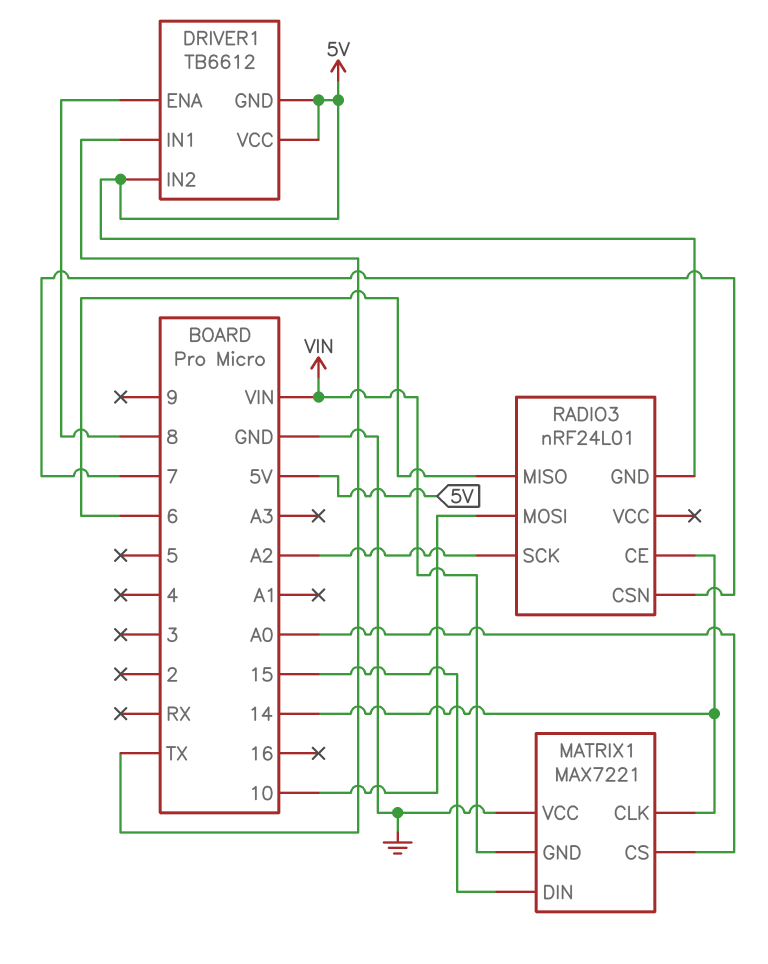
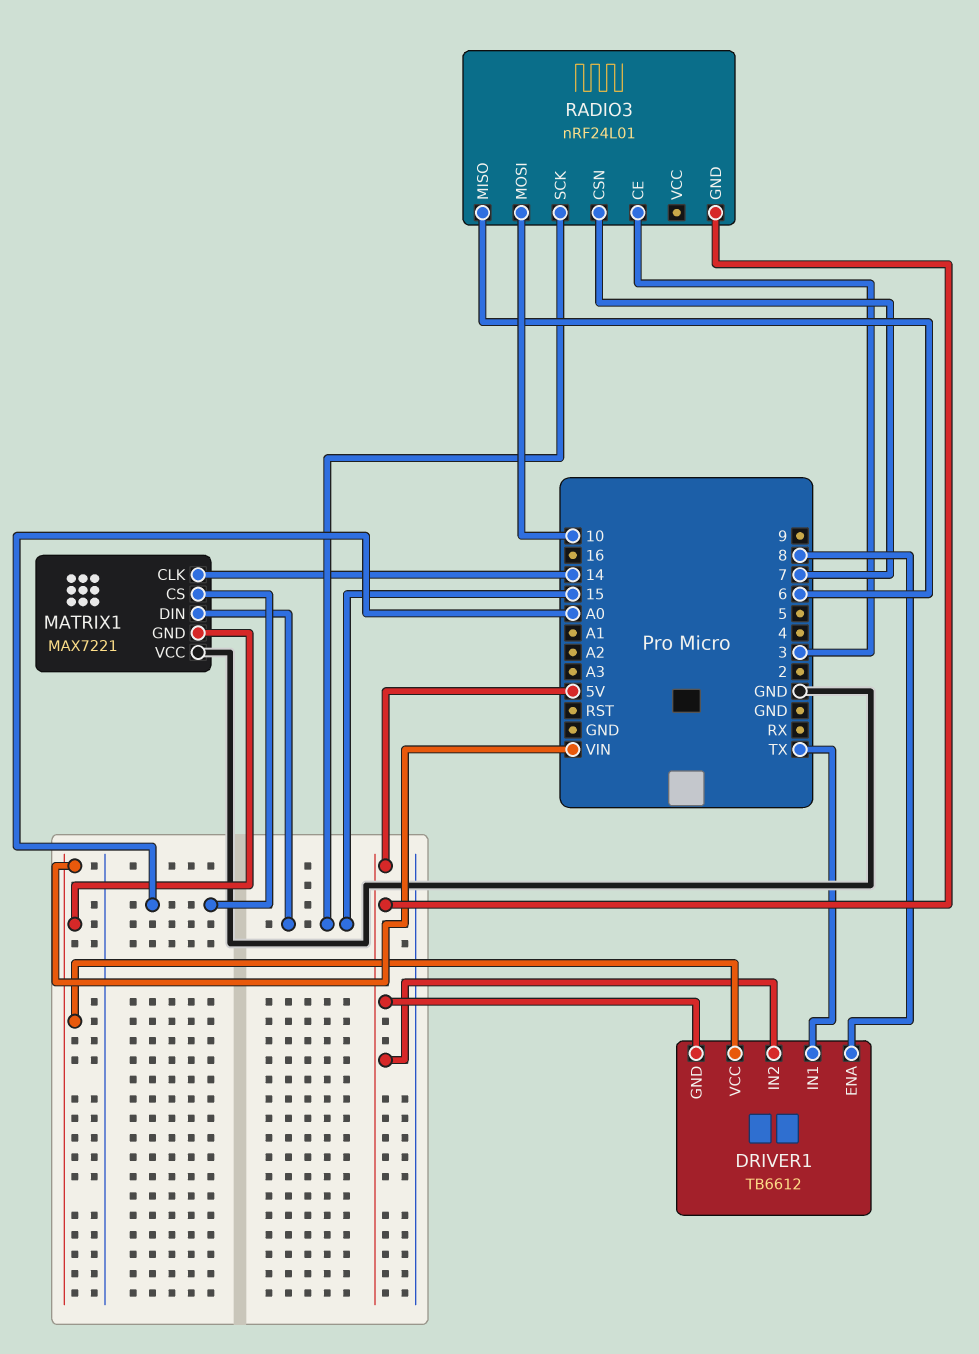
DRIVER1 pin VCC: 5V -> VIN
RADIO3 pin CE: 14 -> 3
RADIO3 pin SCK: A2 -> 15

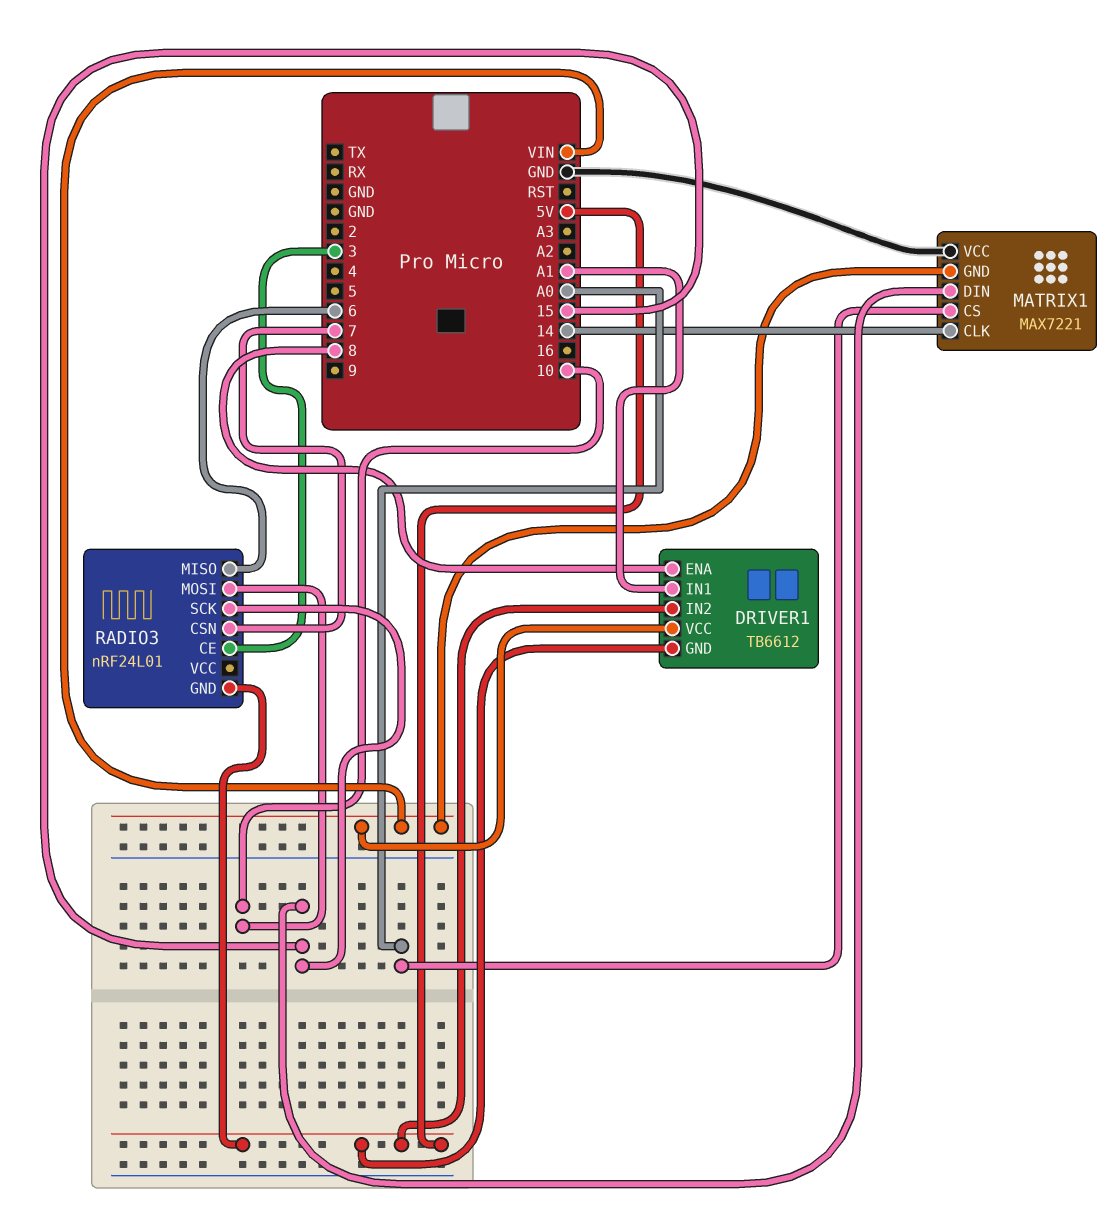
DRIVER1 pin IN1: TX -> A1

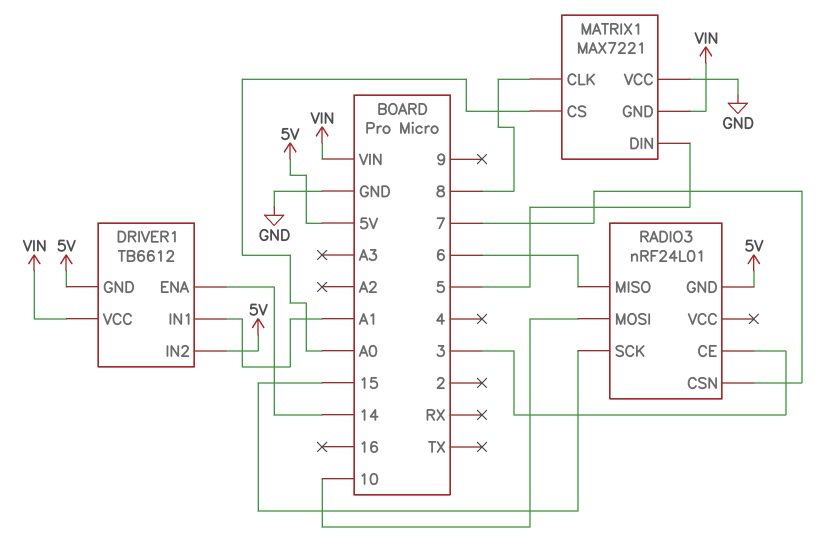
DRIVER1 pin ENA: 8 -> 14
MATRIX1 pin CLK: 14 -> 8
MATRIX1 pin DIN: 15 -> 5

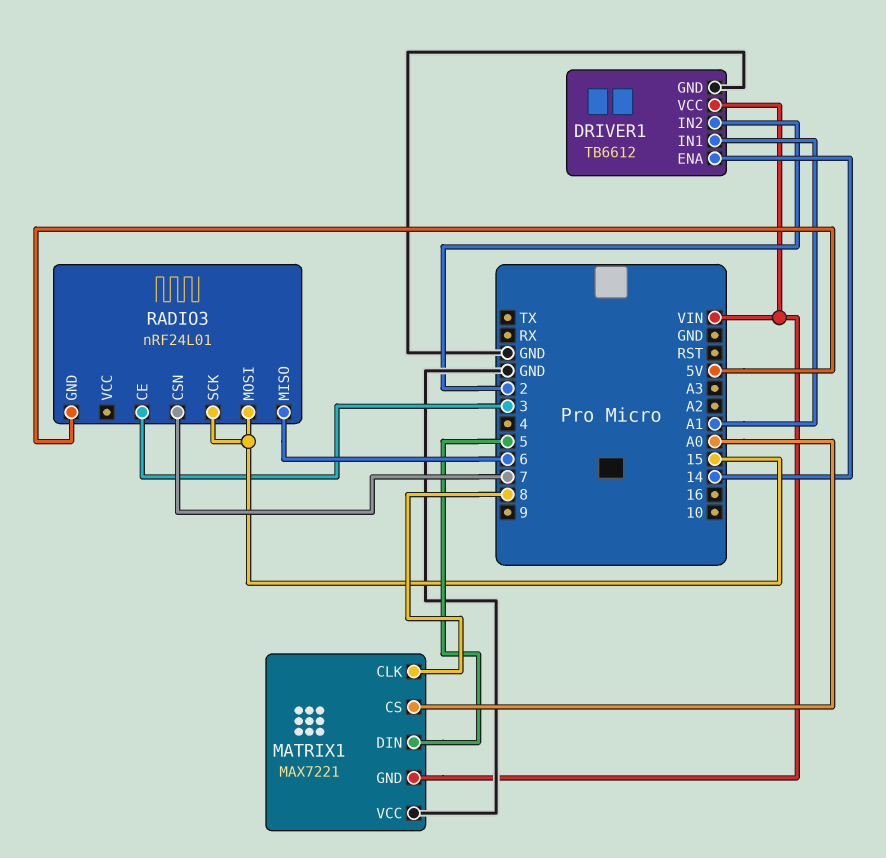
DRIVER1 pin GND: 5V -> GND
DRIVER1 pin IN2: 5V -> 2
RADIO3 pin MOSI: 10 -> 15

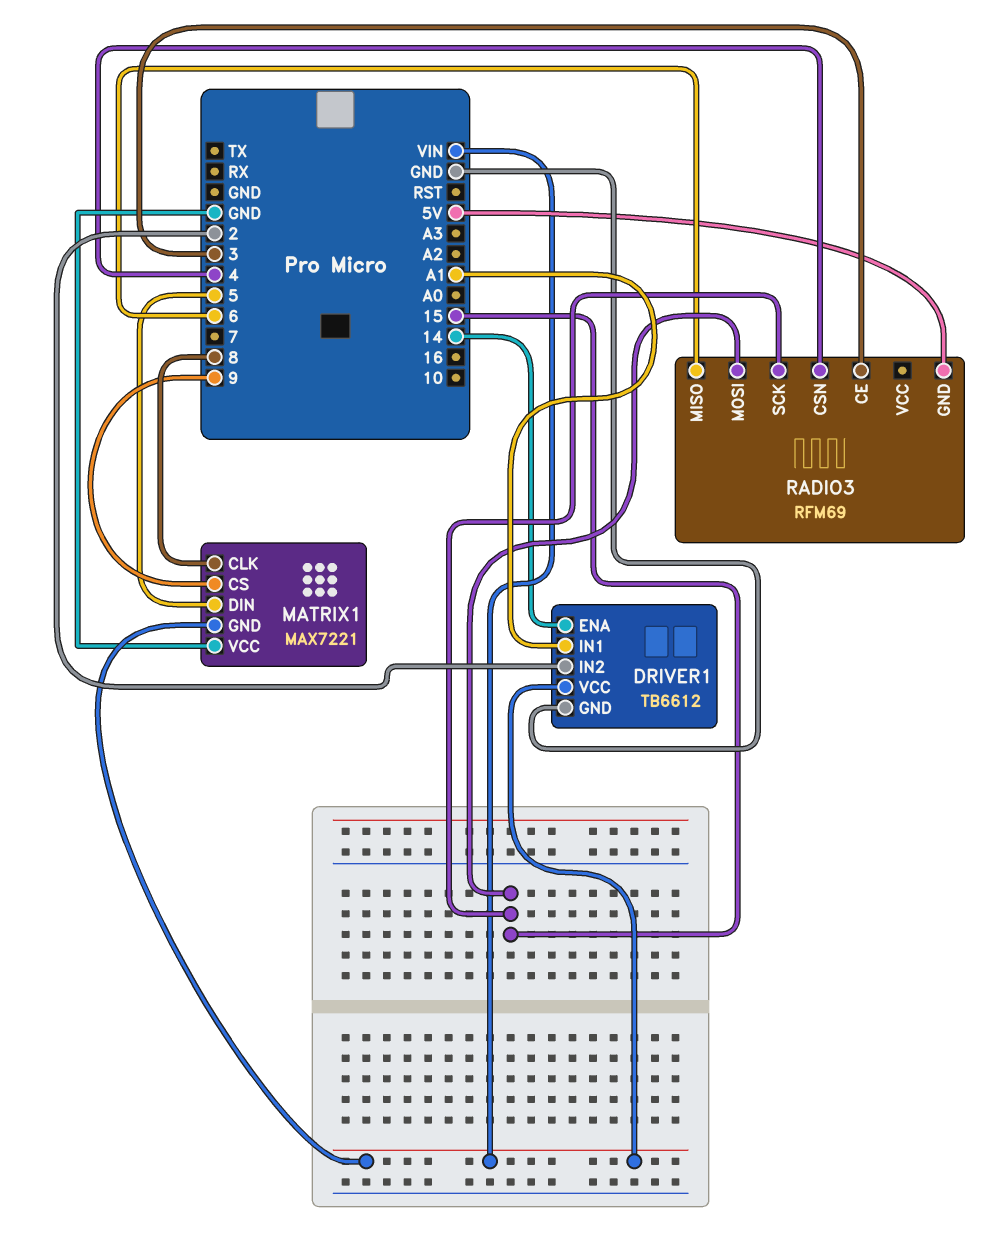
MATRIX1 pin CS: A0 -> 9
RADIO3: nRF24L01 -> RFM69
RADIO3 pin CSN: 7 -> 4

